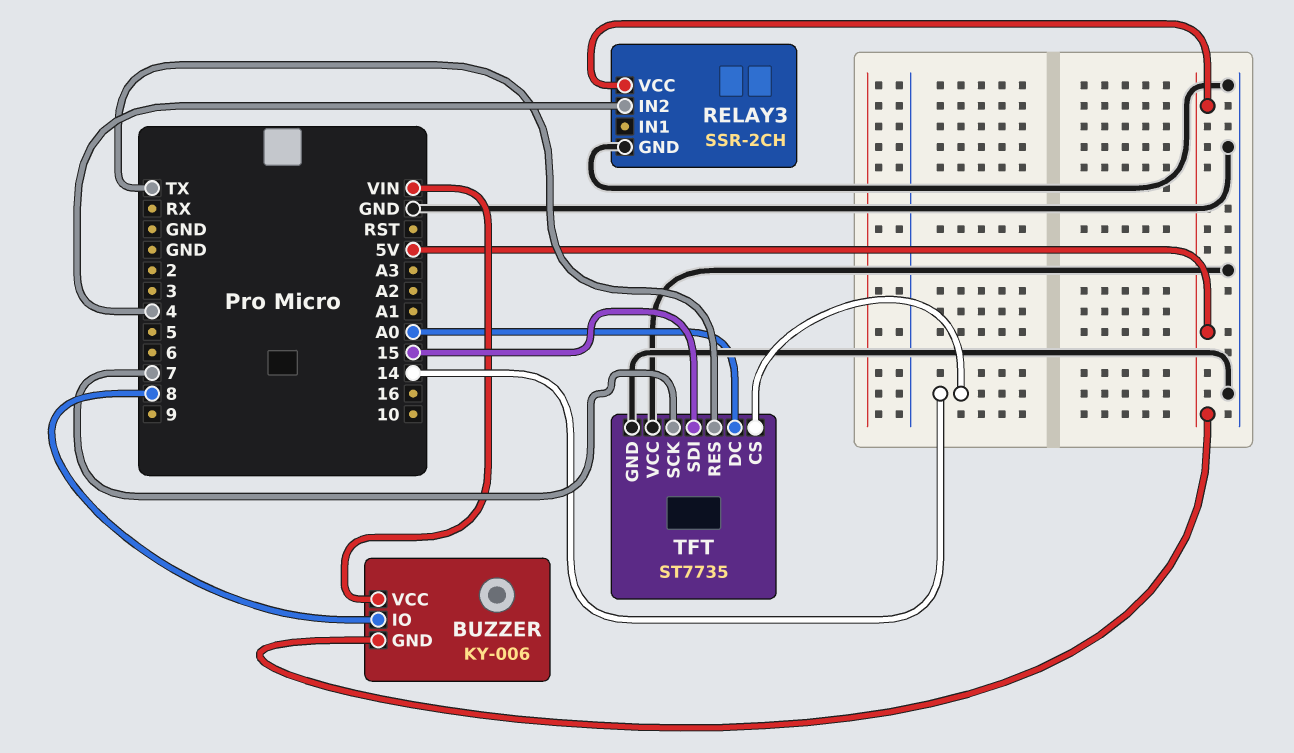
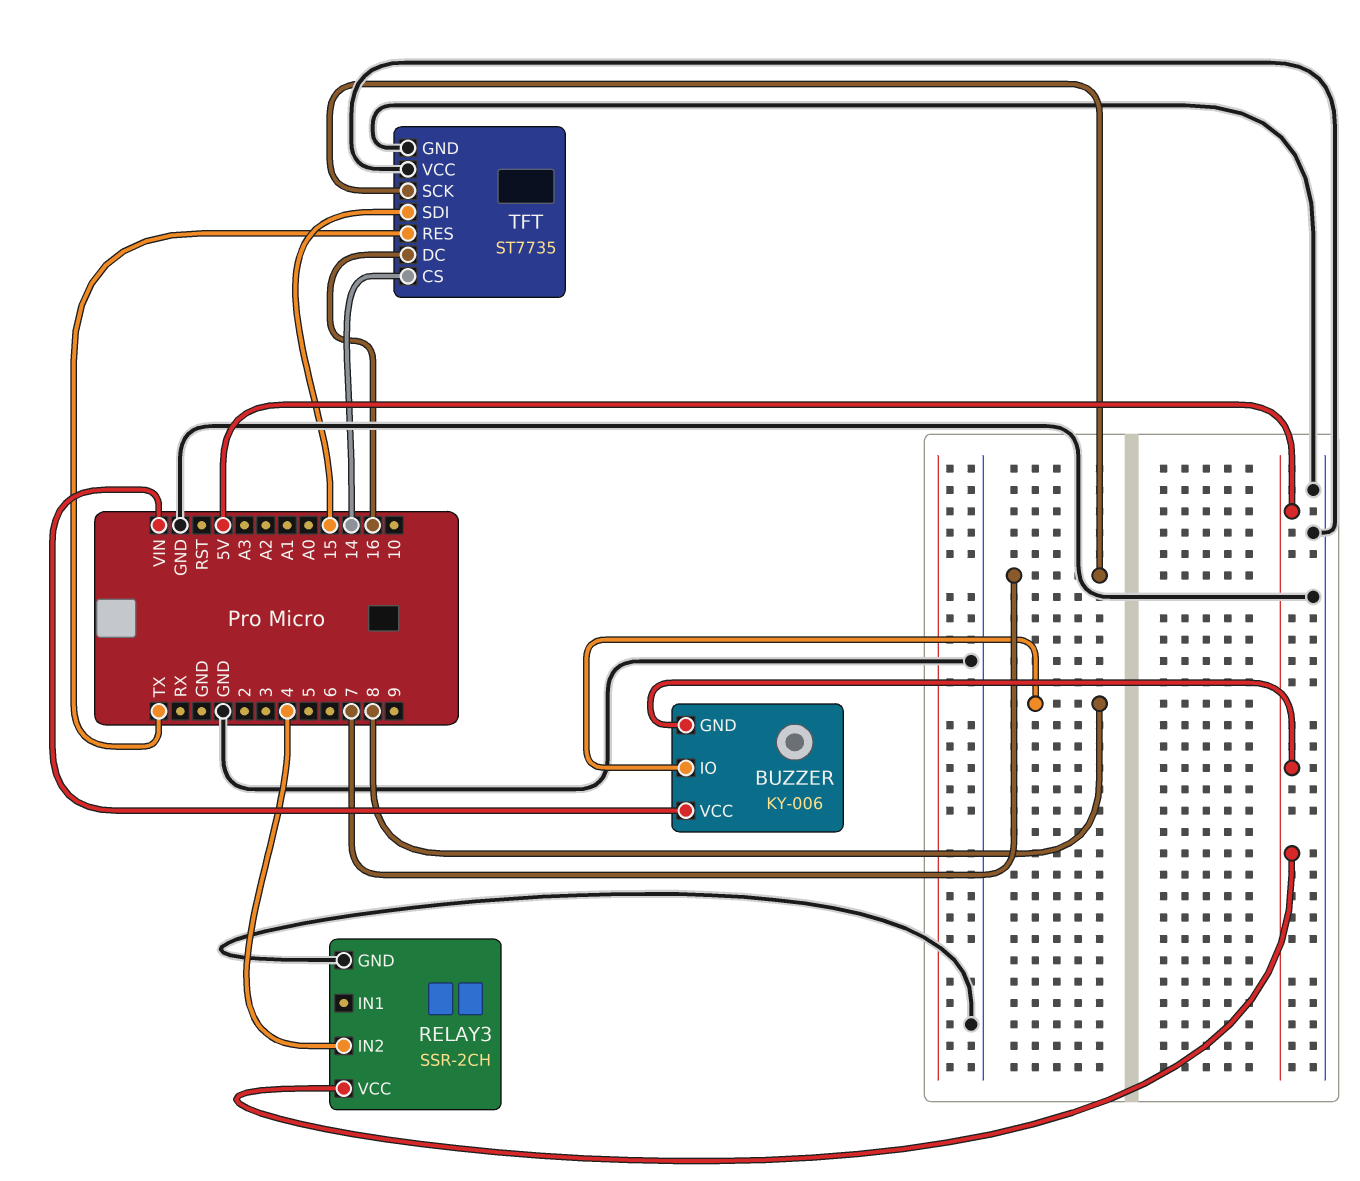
TFT pin DC: A0 -> 16

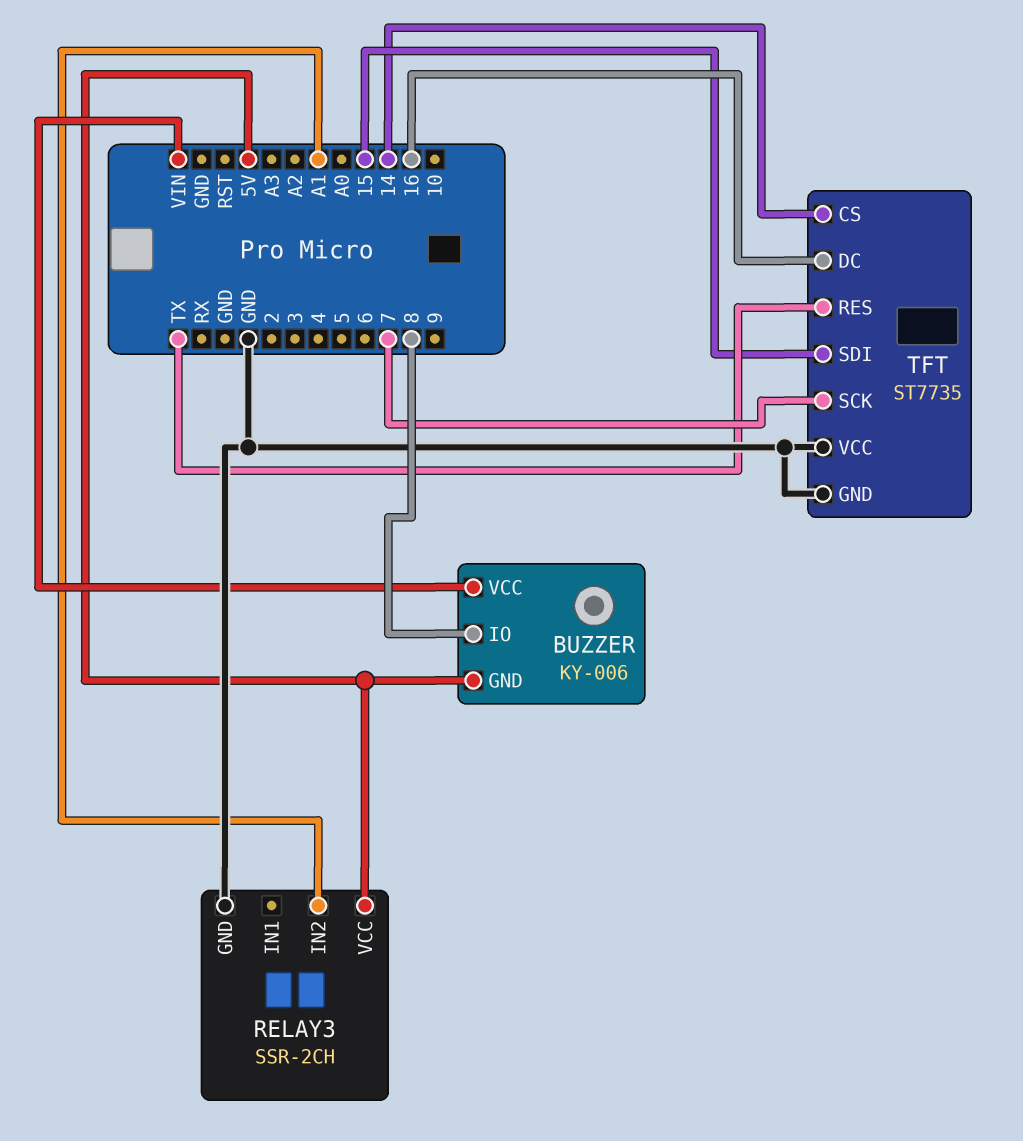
RELAY3 pin IN2: 4 -> A1

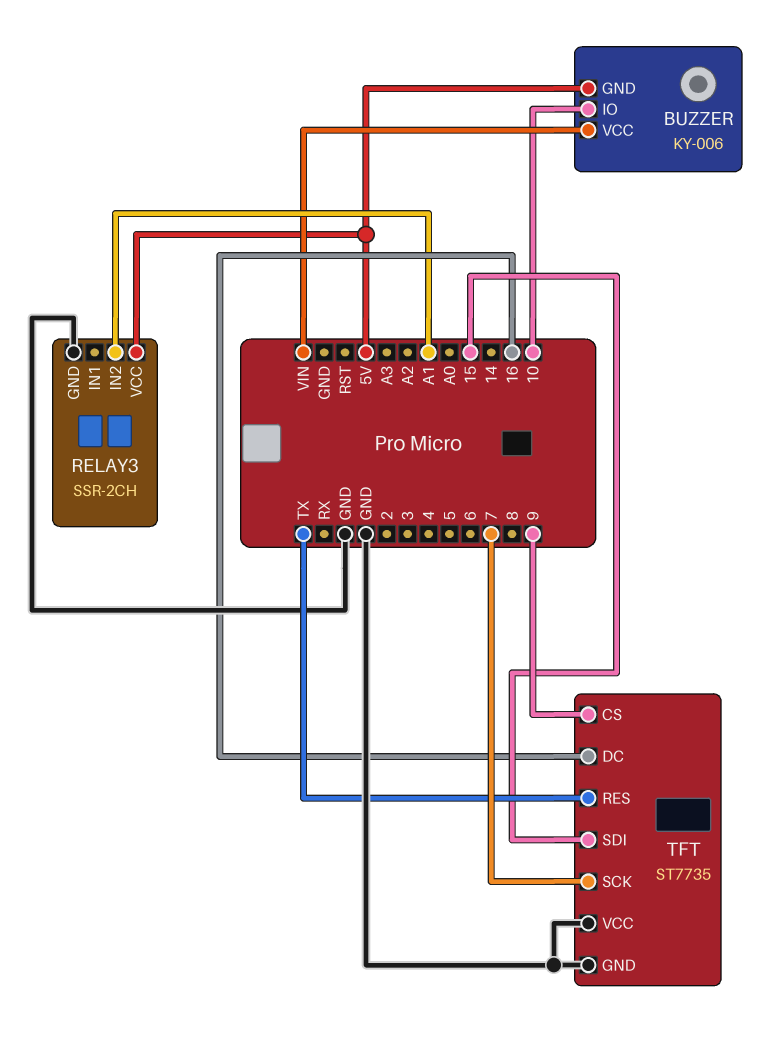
BUZZER pin IO: 8 -> 10
TFT pin CS: 14 -> 9

